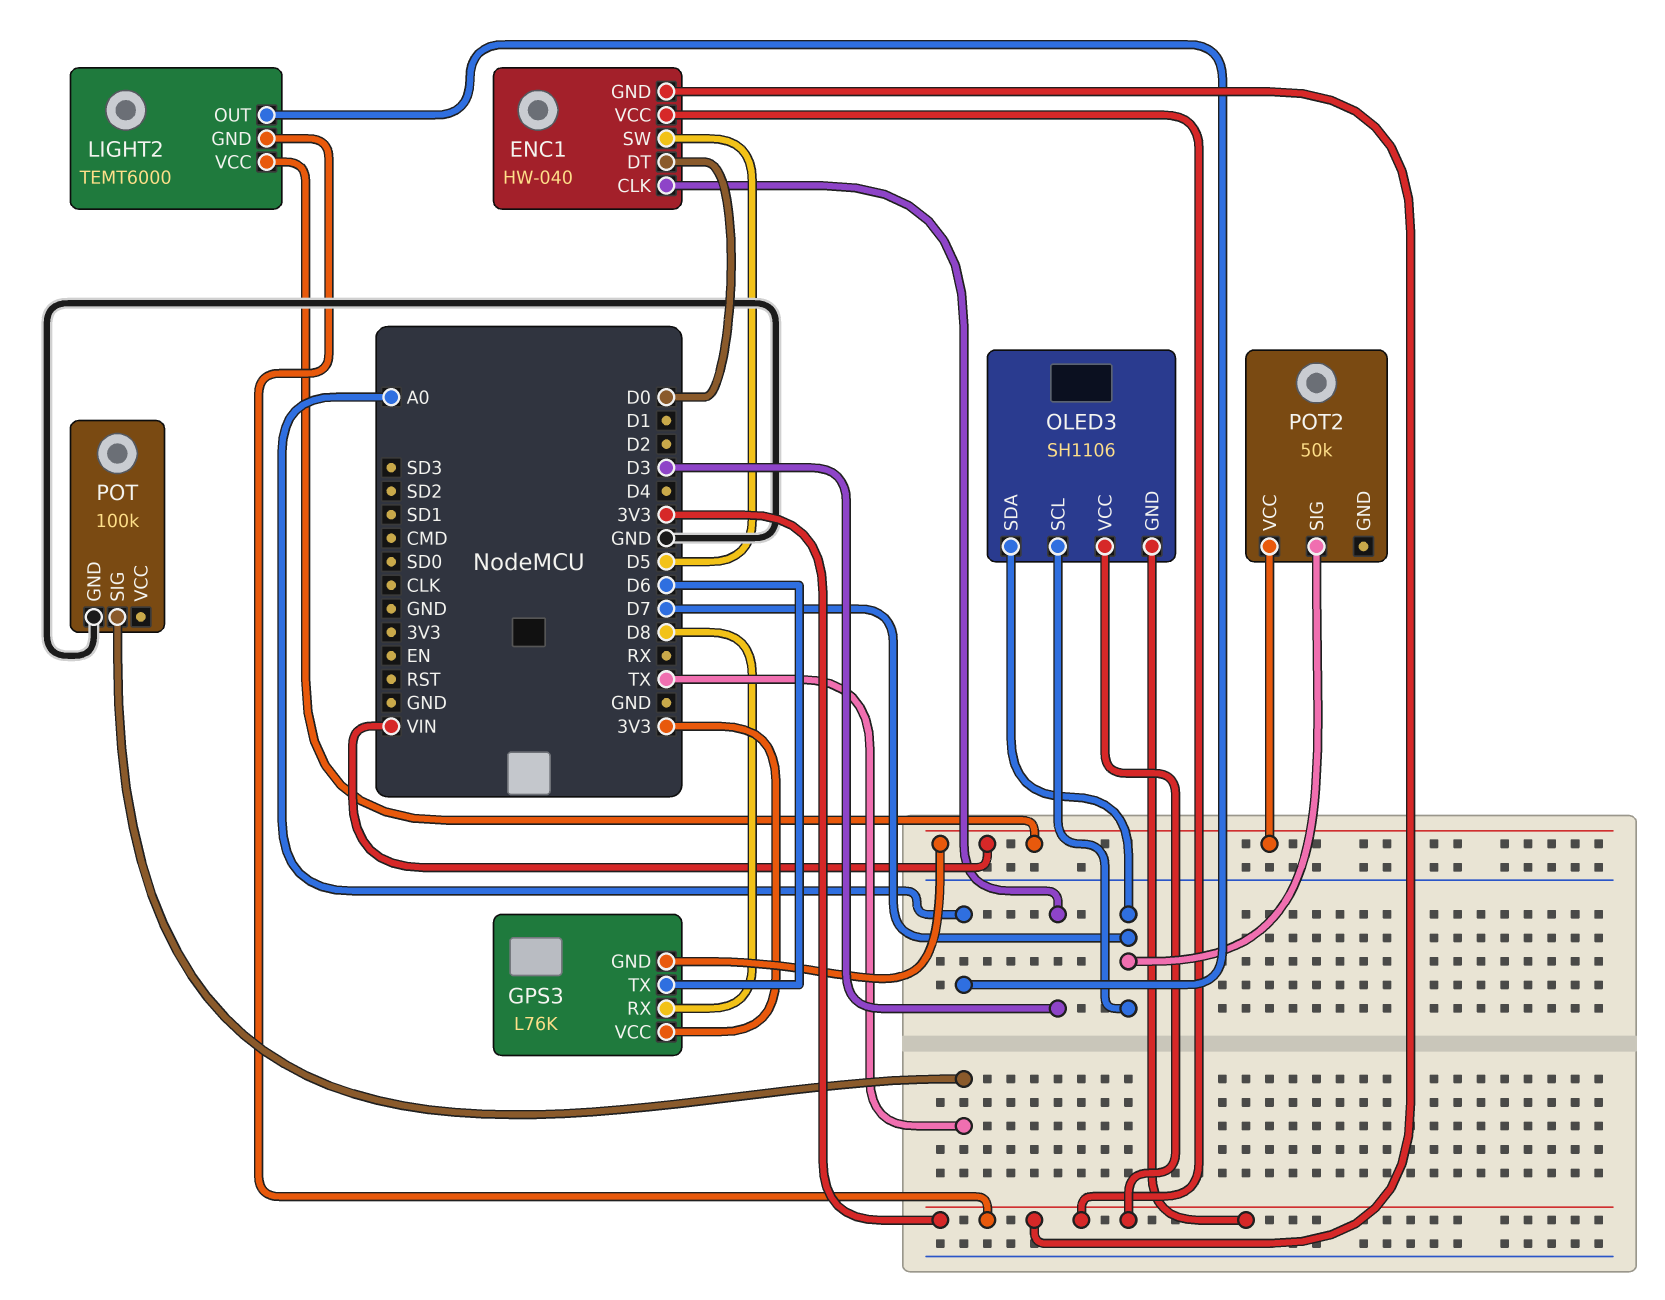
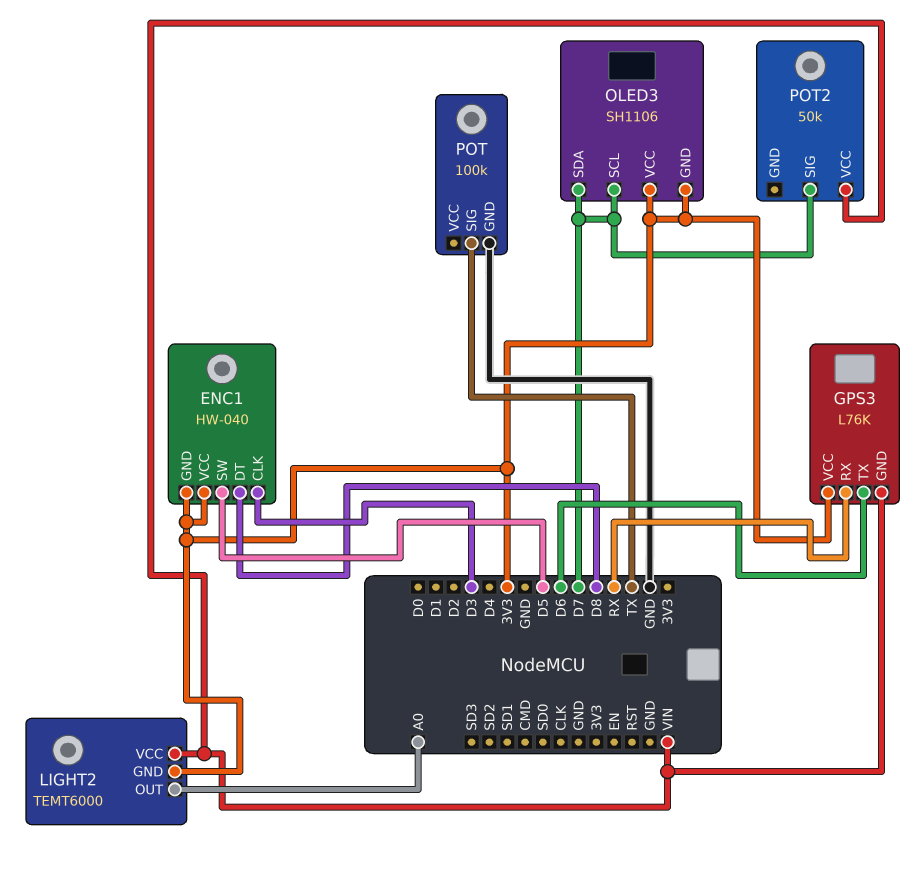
ENC1 pin DT: D0 -> D8
GPS3 pin RX: D8 -> RX

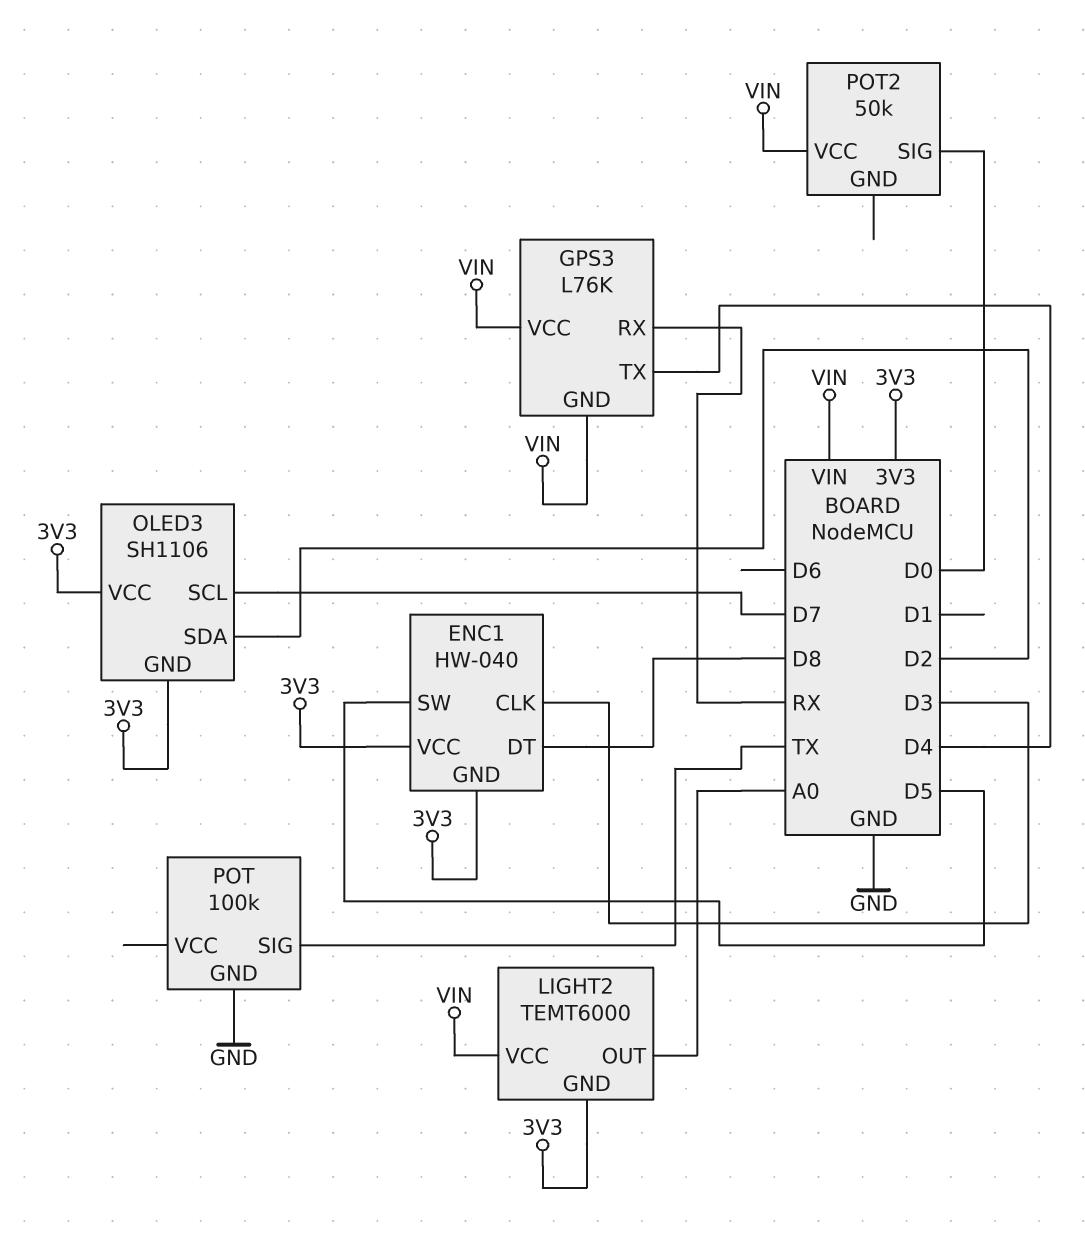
GPS3 pin TX: D6 -> D4
GPS3 pin VCC: 3V3 -> VIN
OLED3 pin SDA: D7 -> D2
POT2 pin SIG: D7 -> D0

